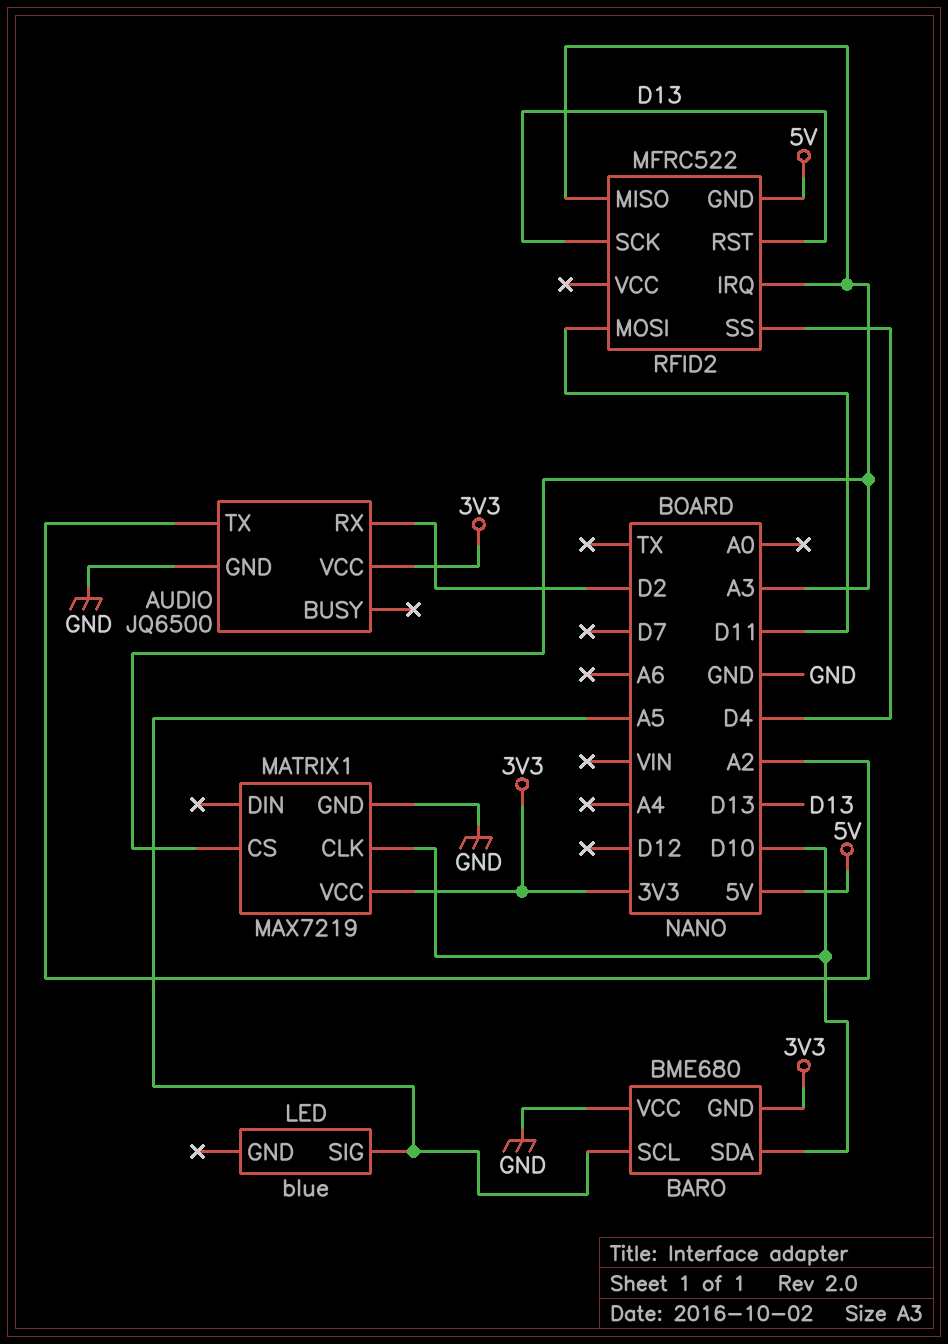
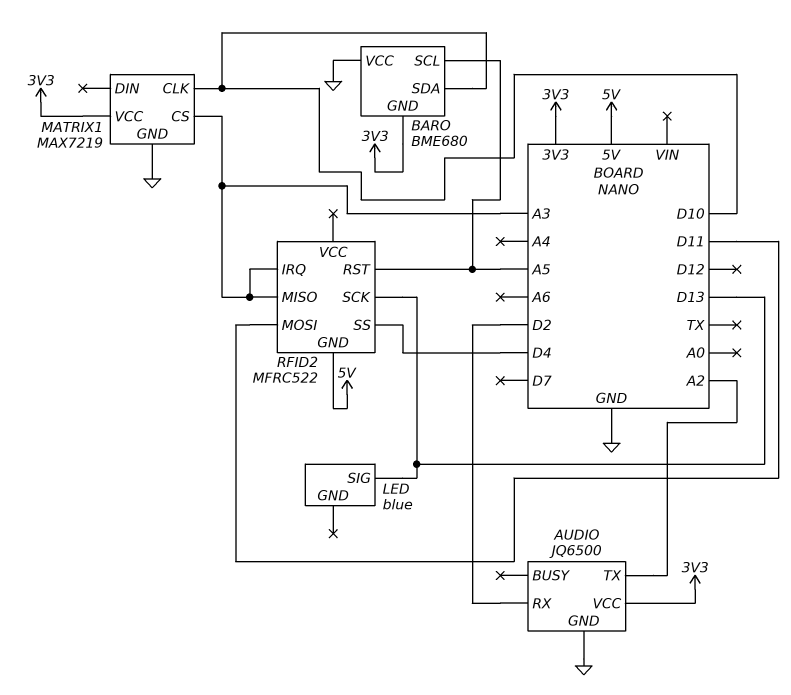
LED pin SIG: A5 -> D13
RFID2 pin RST: D13 -> A5

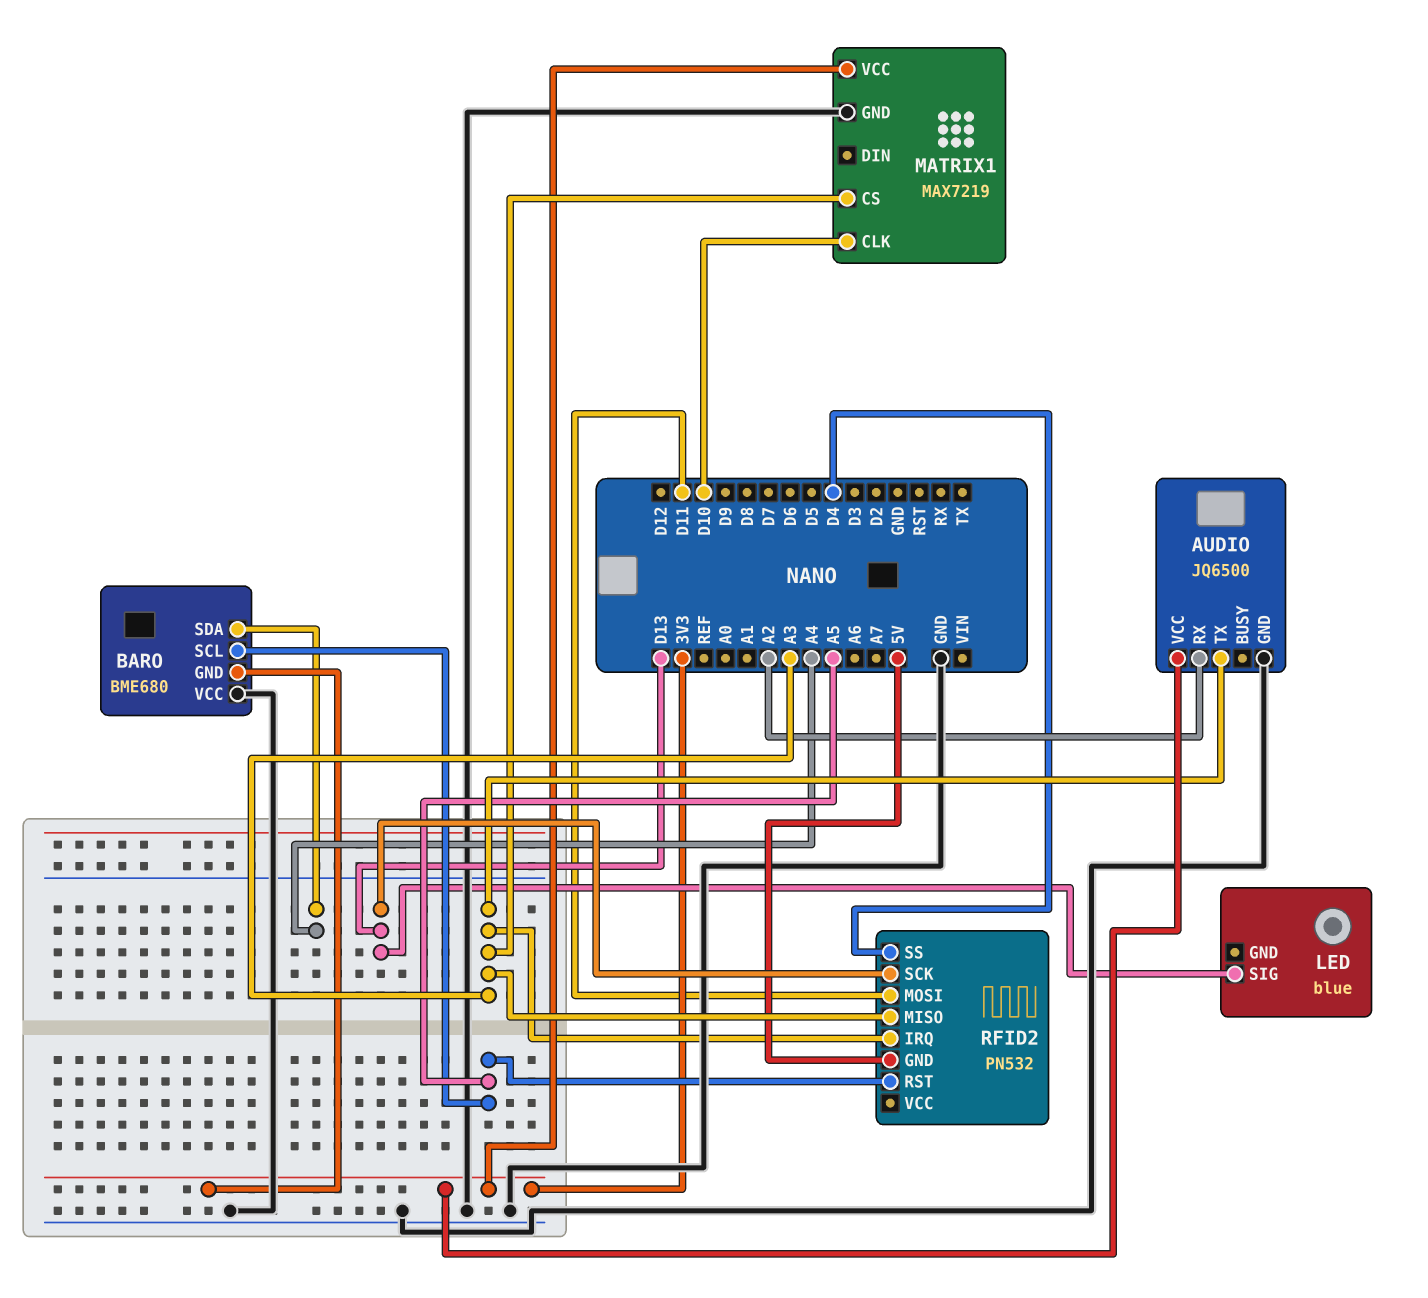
AUDIO pin RX: D2 -> A2
AUDIO pin TX: A2 -> A3
BARO pin SDA: D10 -> A4
RFID2: MFRC522 -> PN532

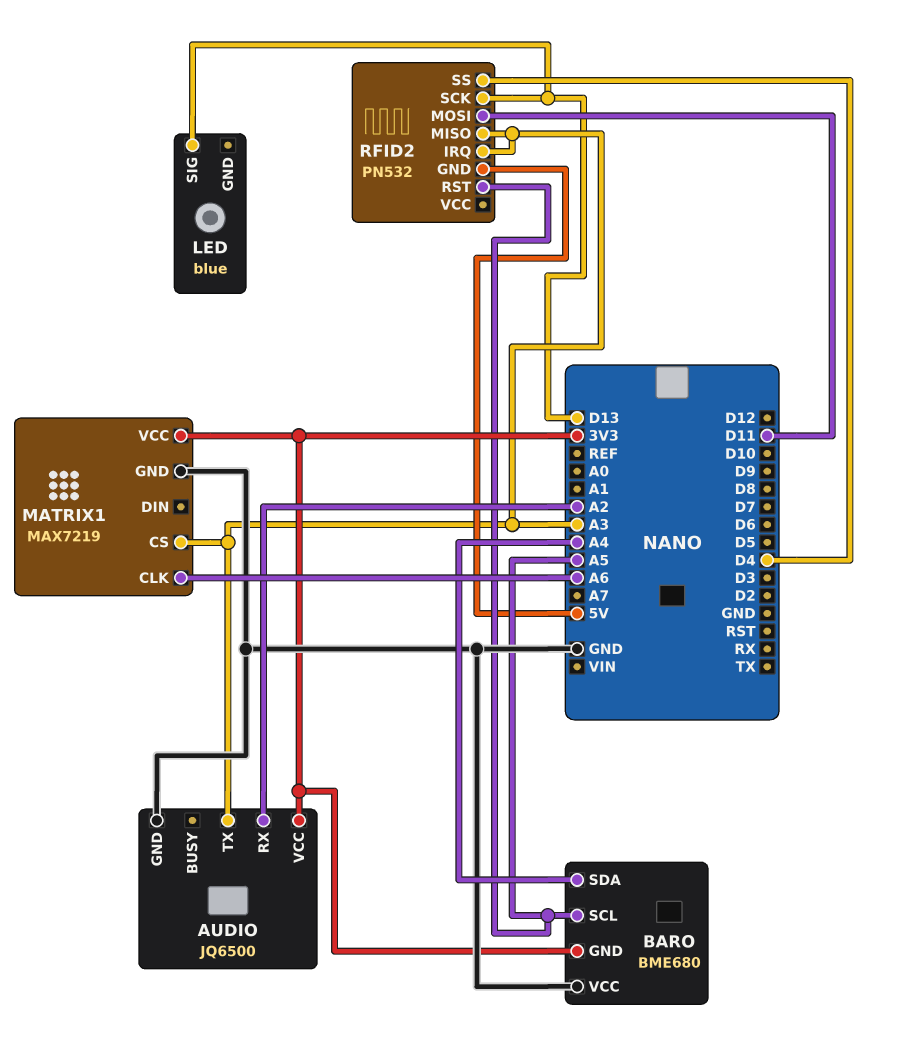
MATRIX1 pin CLK: D10 -> A6

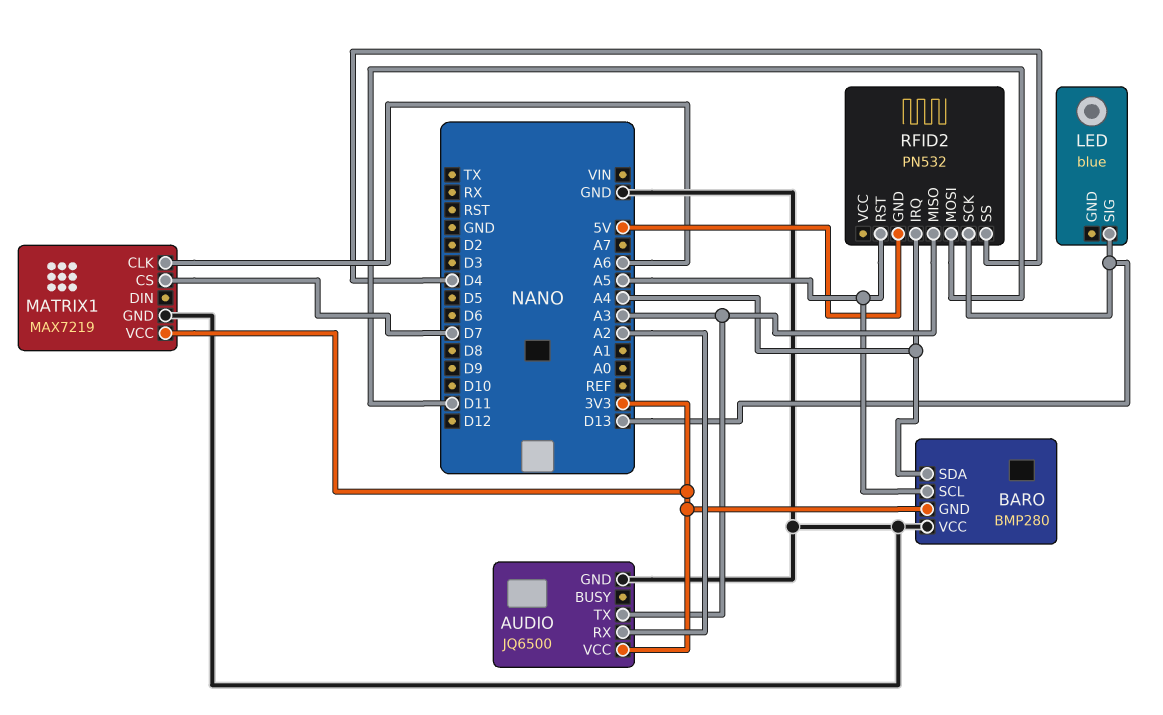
BARO: BME680 -> BMP280
MATRIX1 pin CS: A3 -> D7
RFID2 pin IRQ: A3 -> A4

